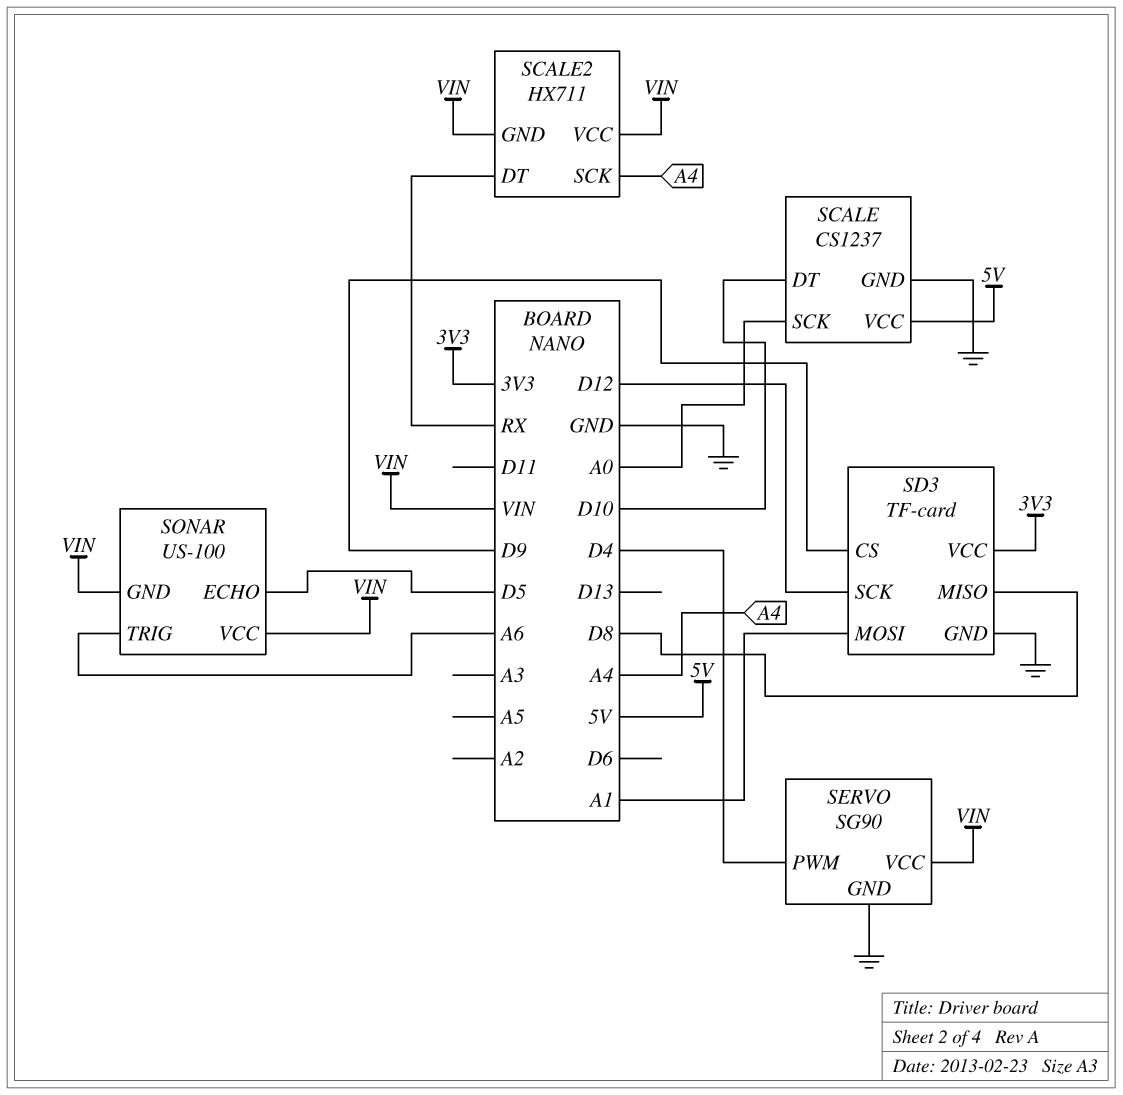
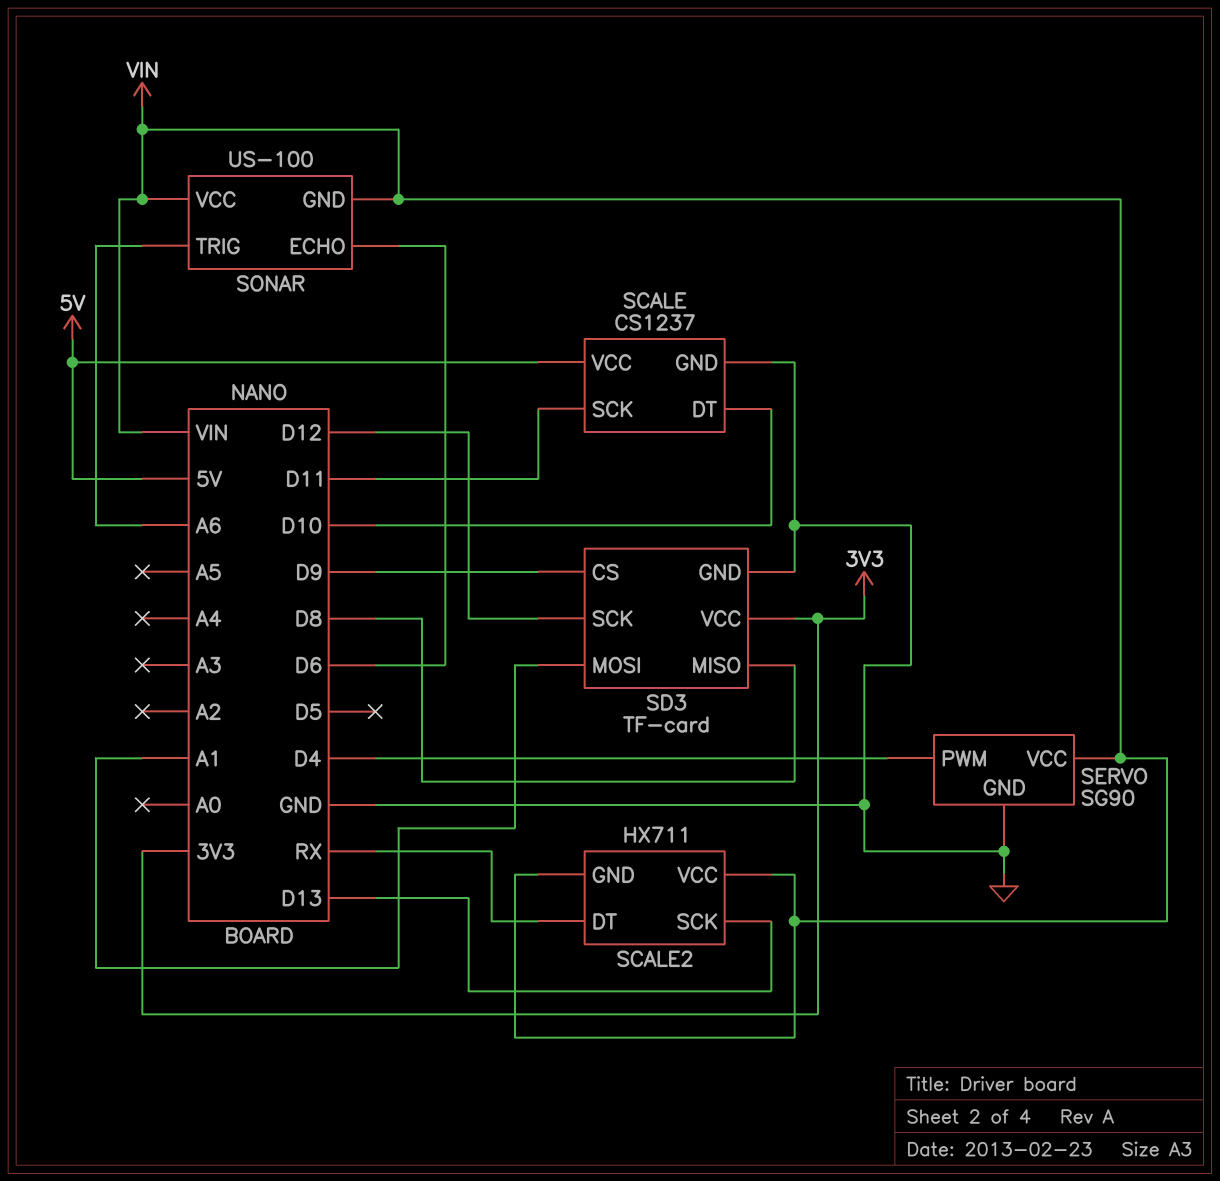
SCALE pin SCK: A0 -> D11
SCALE2 pin SCK: A4 -> D13
SONAR pin ECHO: D5 -> D6

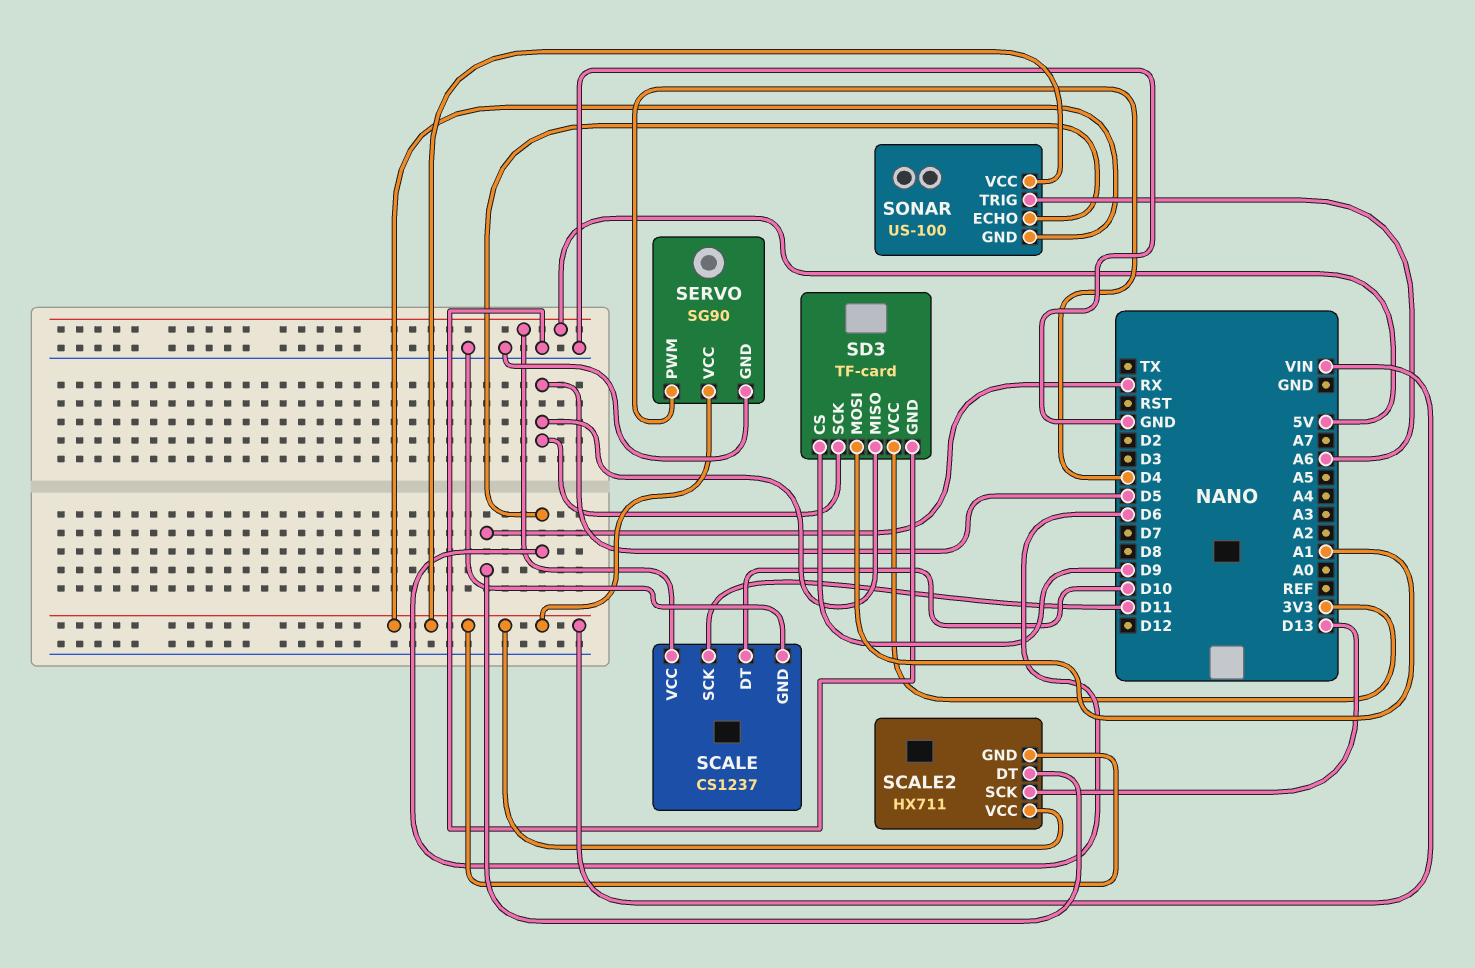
SD3 pin MISO: D8 -> D5
SD3 pin SCK: D12 -> D5

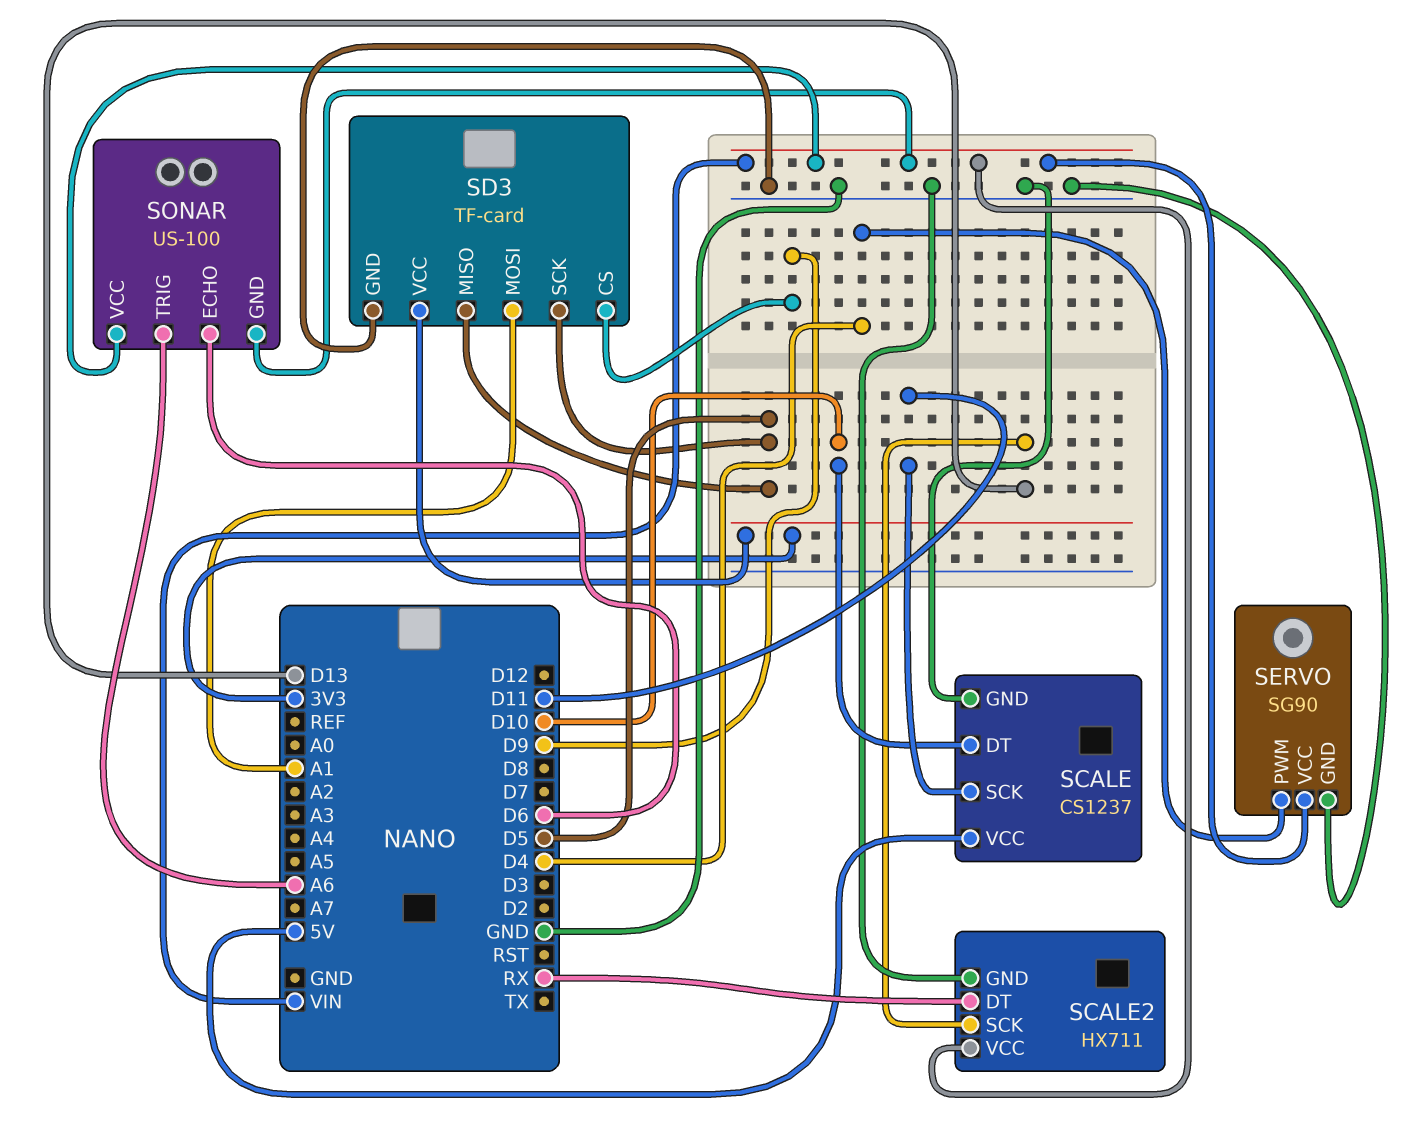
SCALE2 pin GND: VIN -> GND

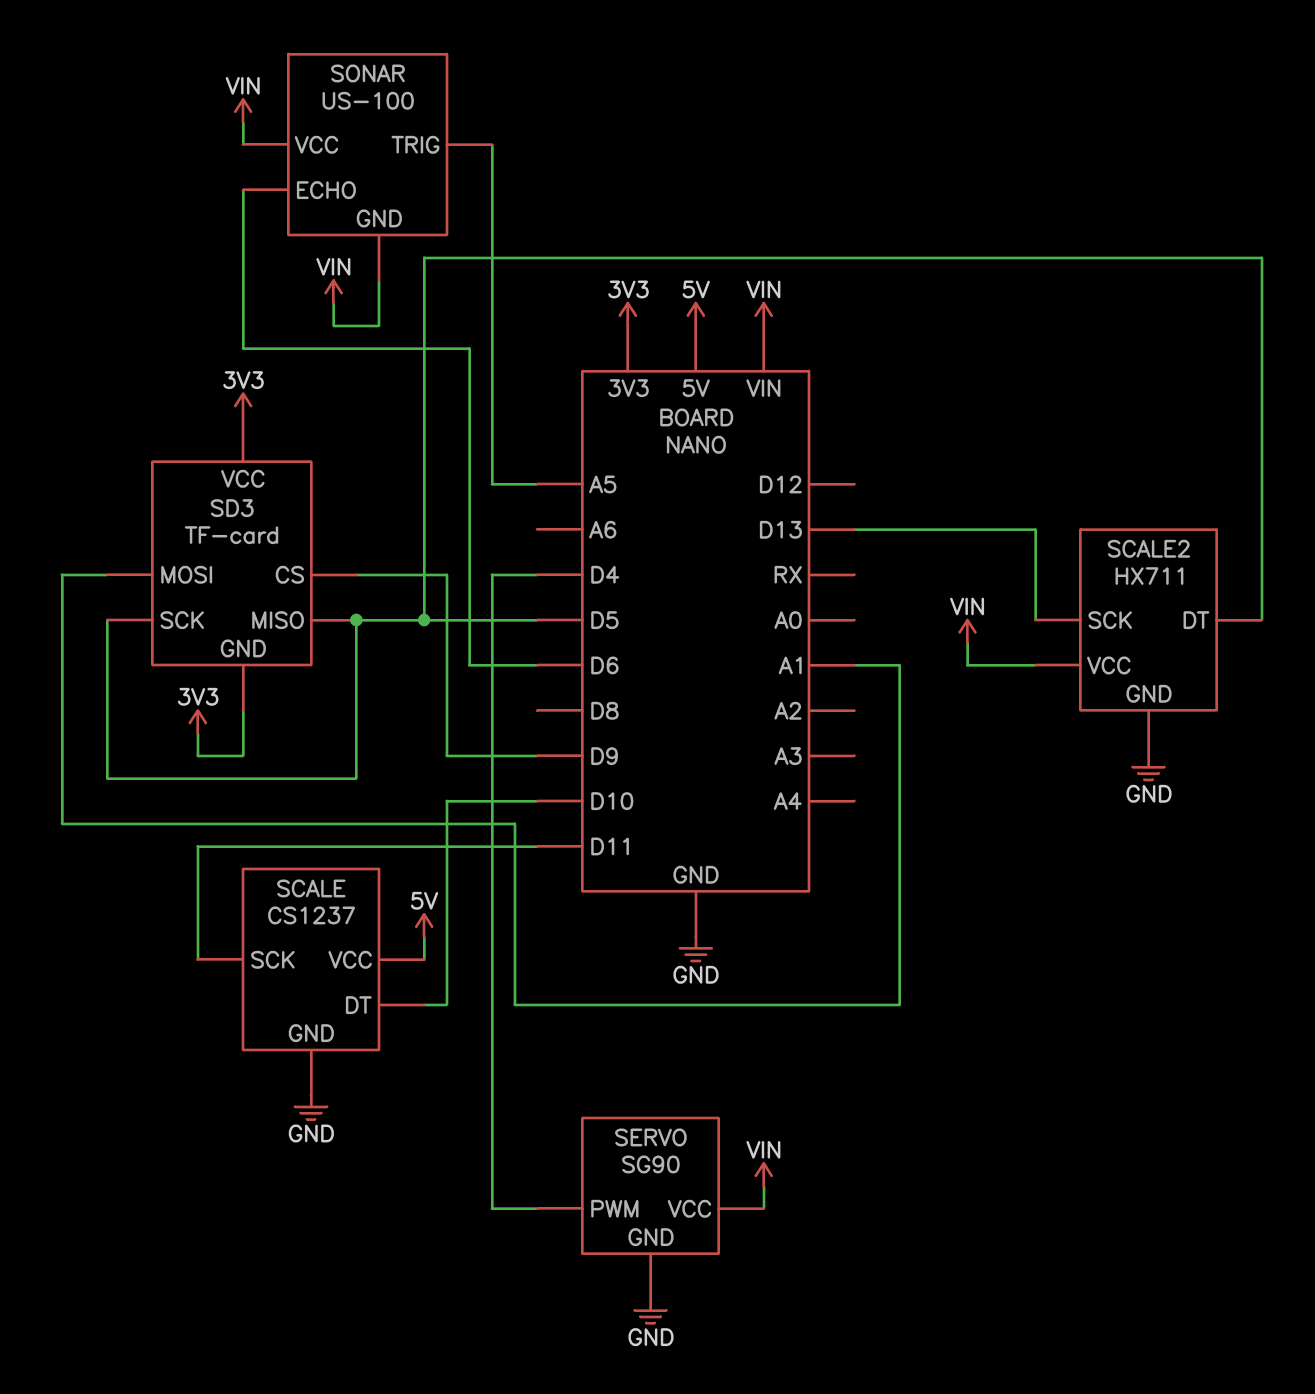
SCALE2 pin DT: RX -> D5
SD3 pin GND: GND -> 3V3
SONAR pin TRIG: A6 -> A5

